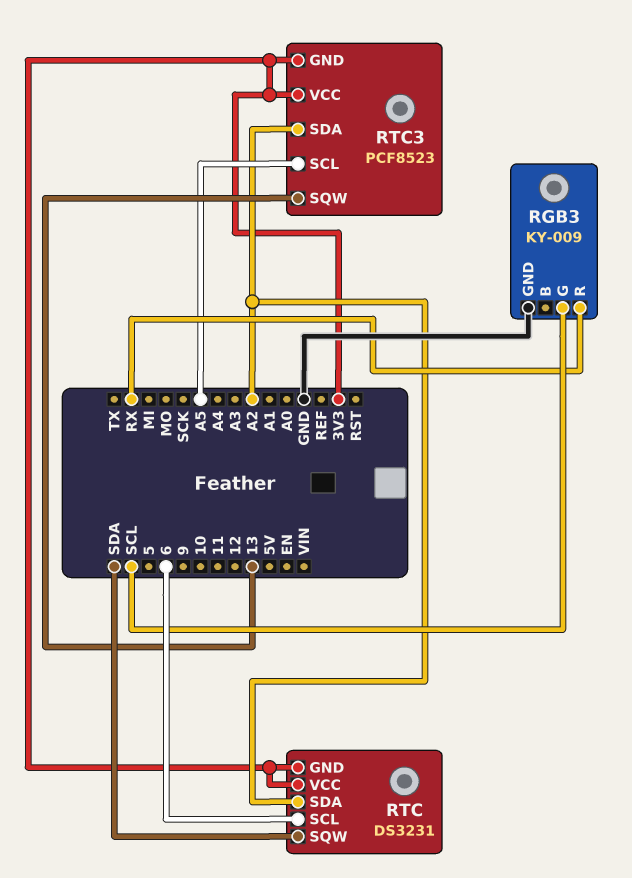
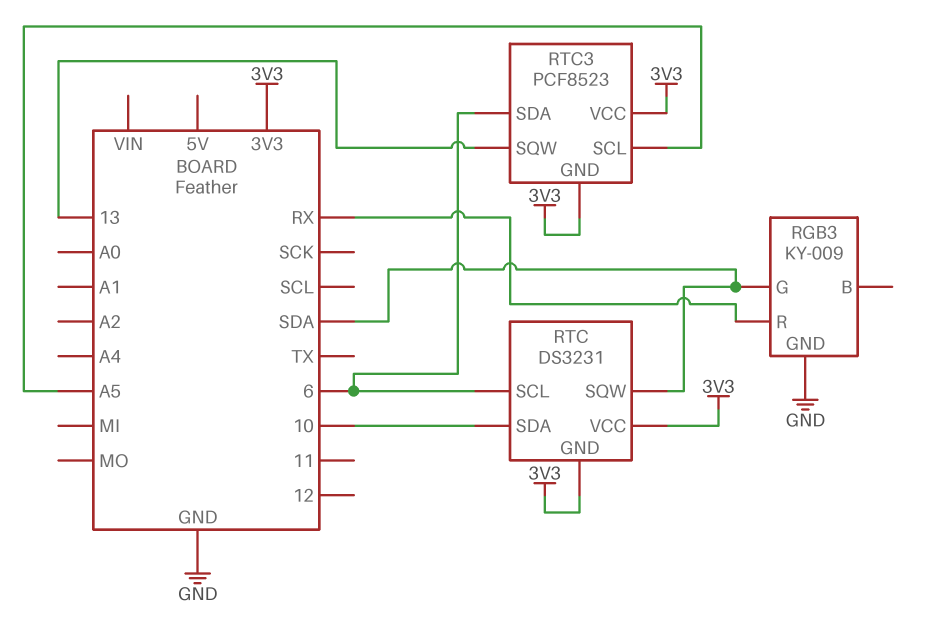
RGB3 pin G: SCL -> SDA
RTC pin SDA: A2 -> 10
RTC3 pin SDA: A2 -> 6

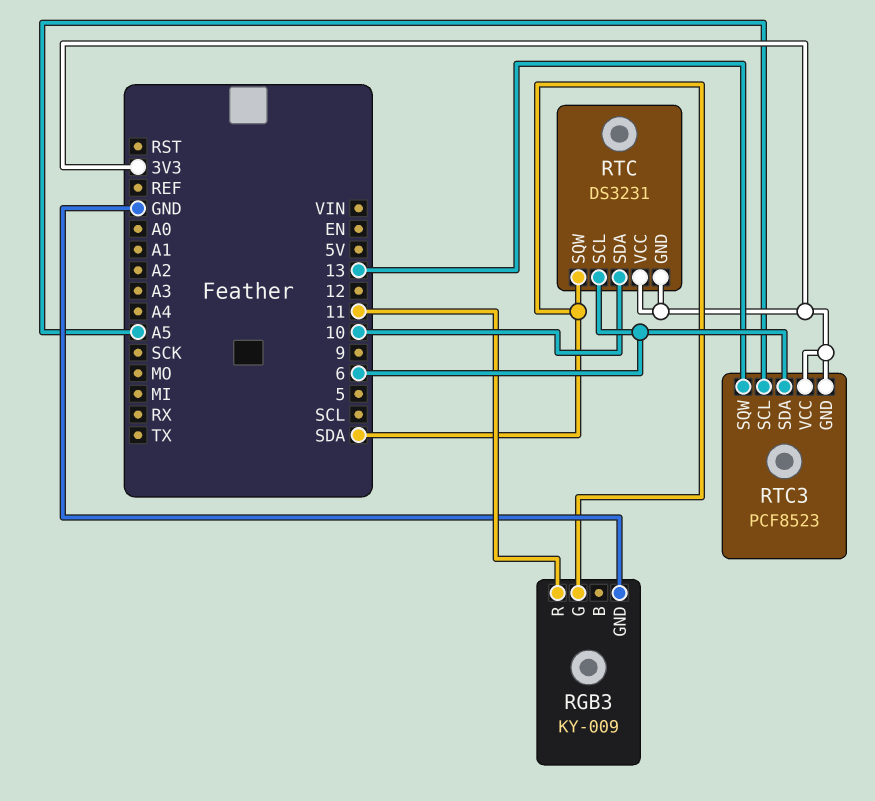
RGB3 pin R: RX -> 11

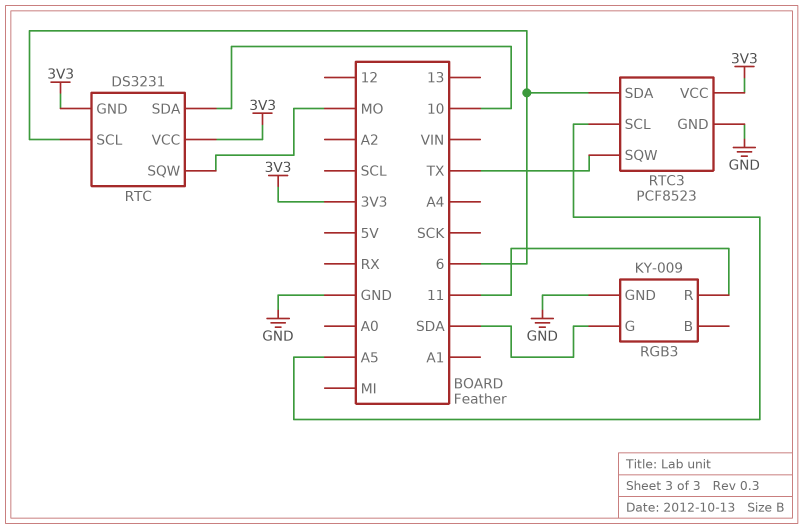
RTC pin SQW: SDA -> MO
RTC3 pin GND: 3V3 -> GND
RTC3 pin SQW: 13 -> TX

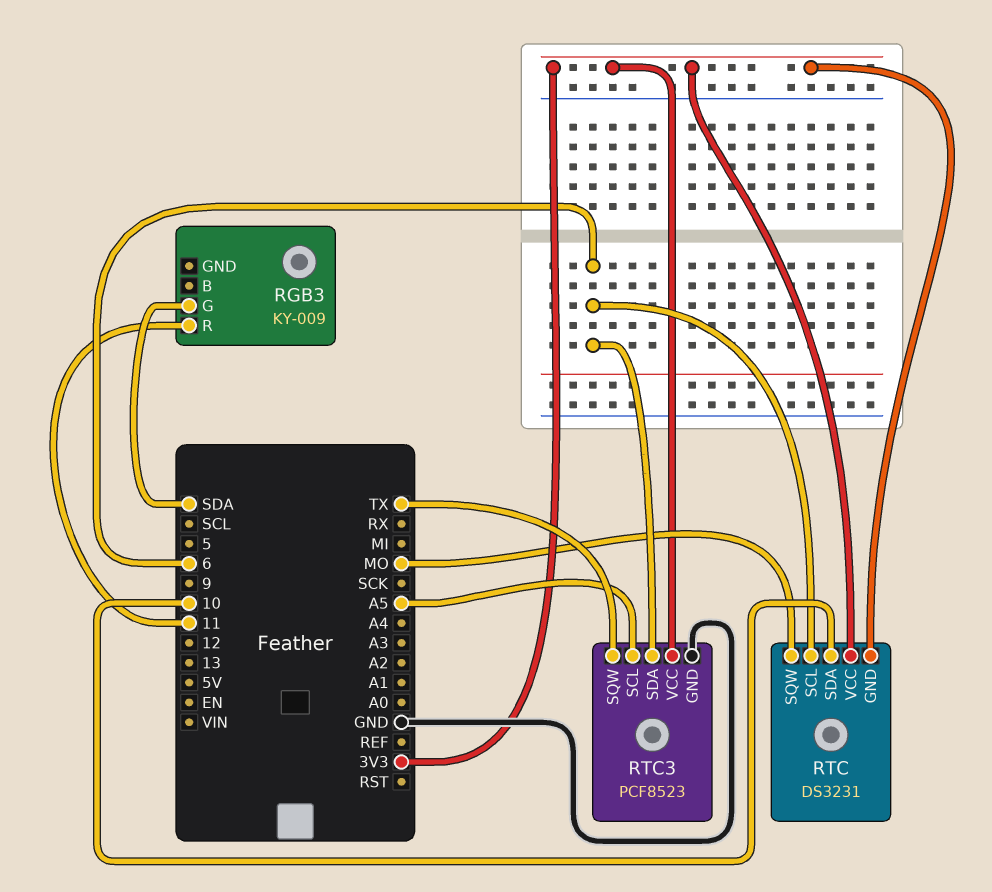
RGB3 pin GND: GND -> none

